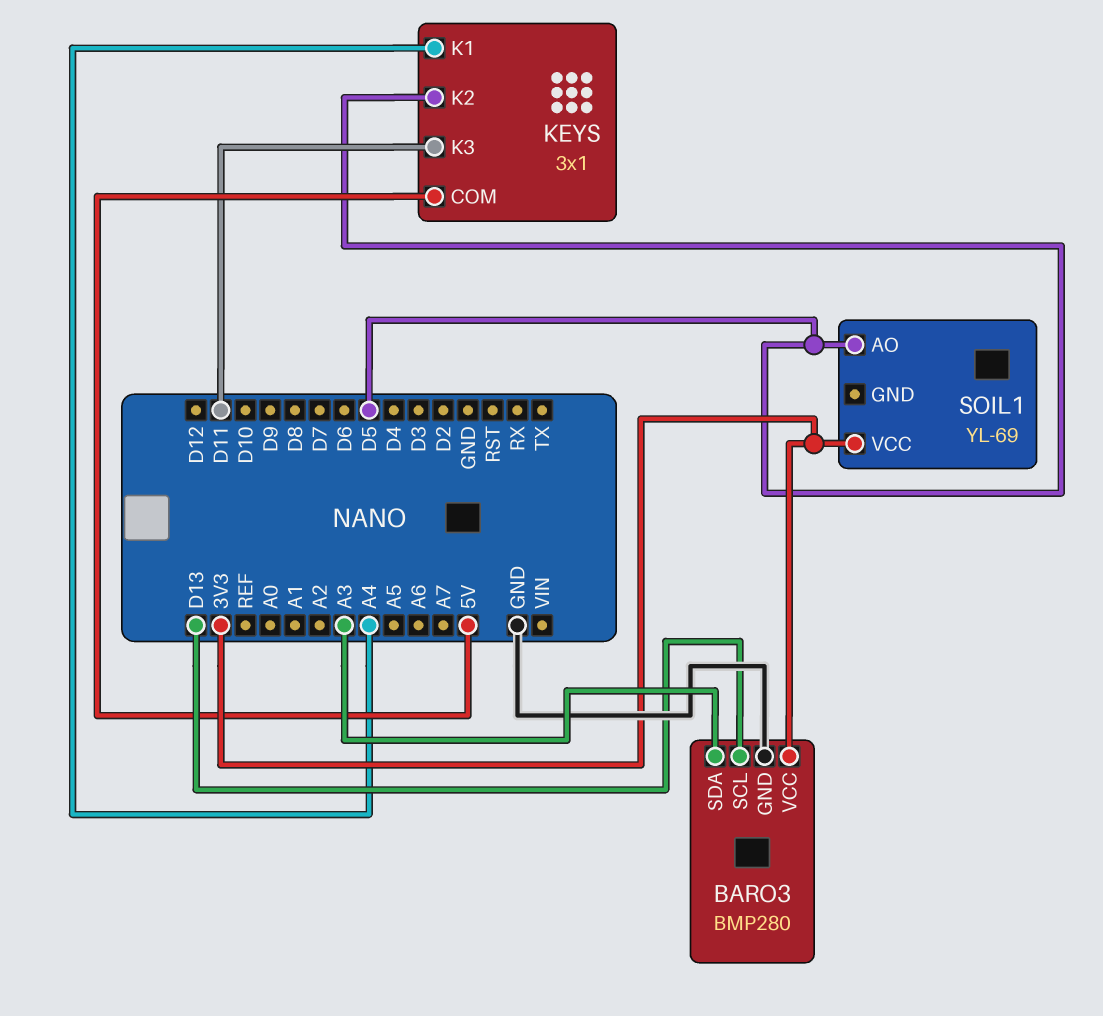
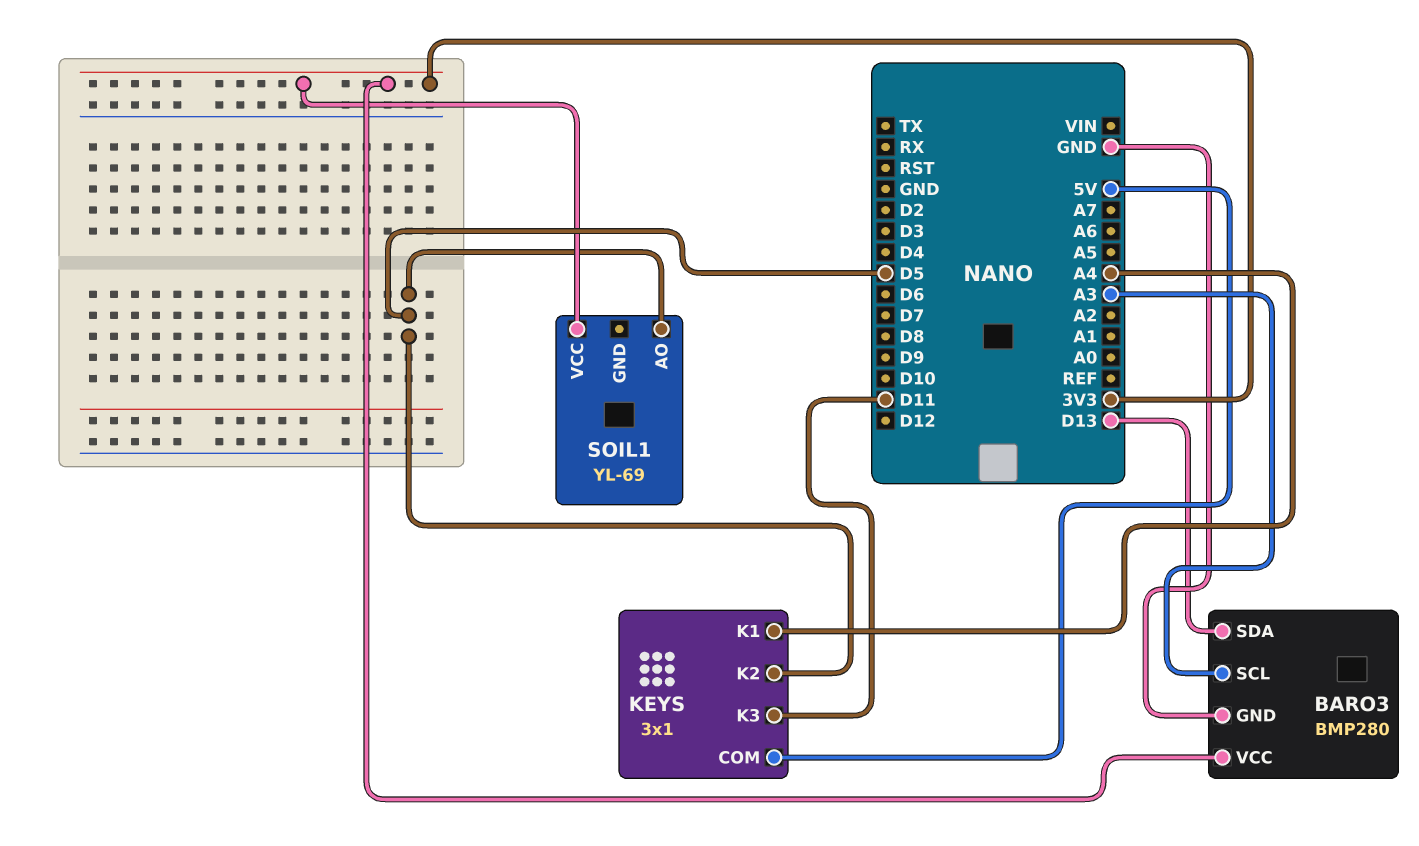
BARO3 pin SCL: D13 -> A3
BARO3 pin SDA: A3 -> D13

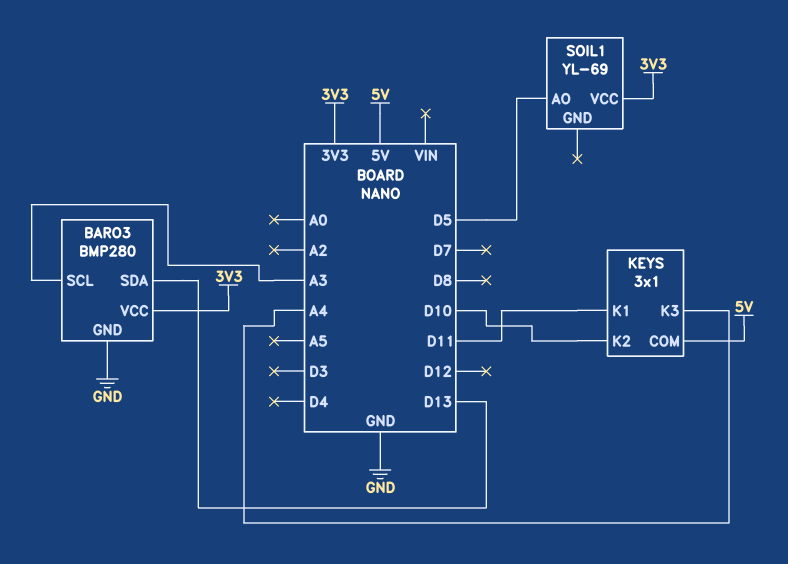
KEYS pin K1: A4 -> D11
KEYS pin K2: D5 -> D10
KEYS pin K3: D11 -> A4

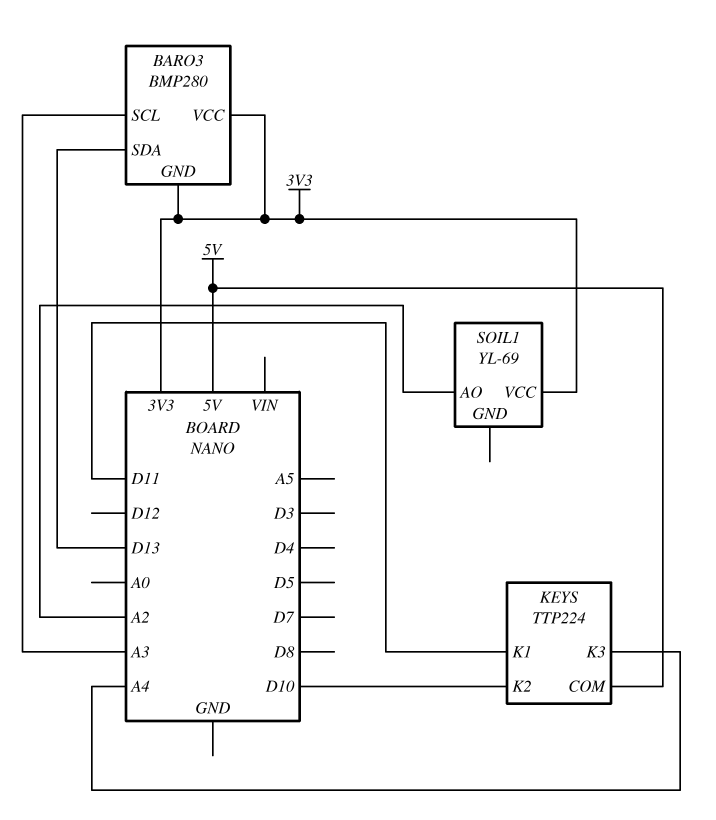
BARO3 pin GND: GND -> 3V3
KEYS: 3x1 -> TTP224
SOIL1 pin AO: D5 -> A2

